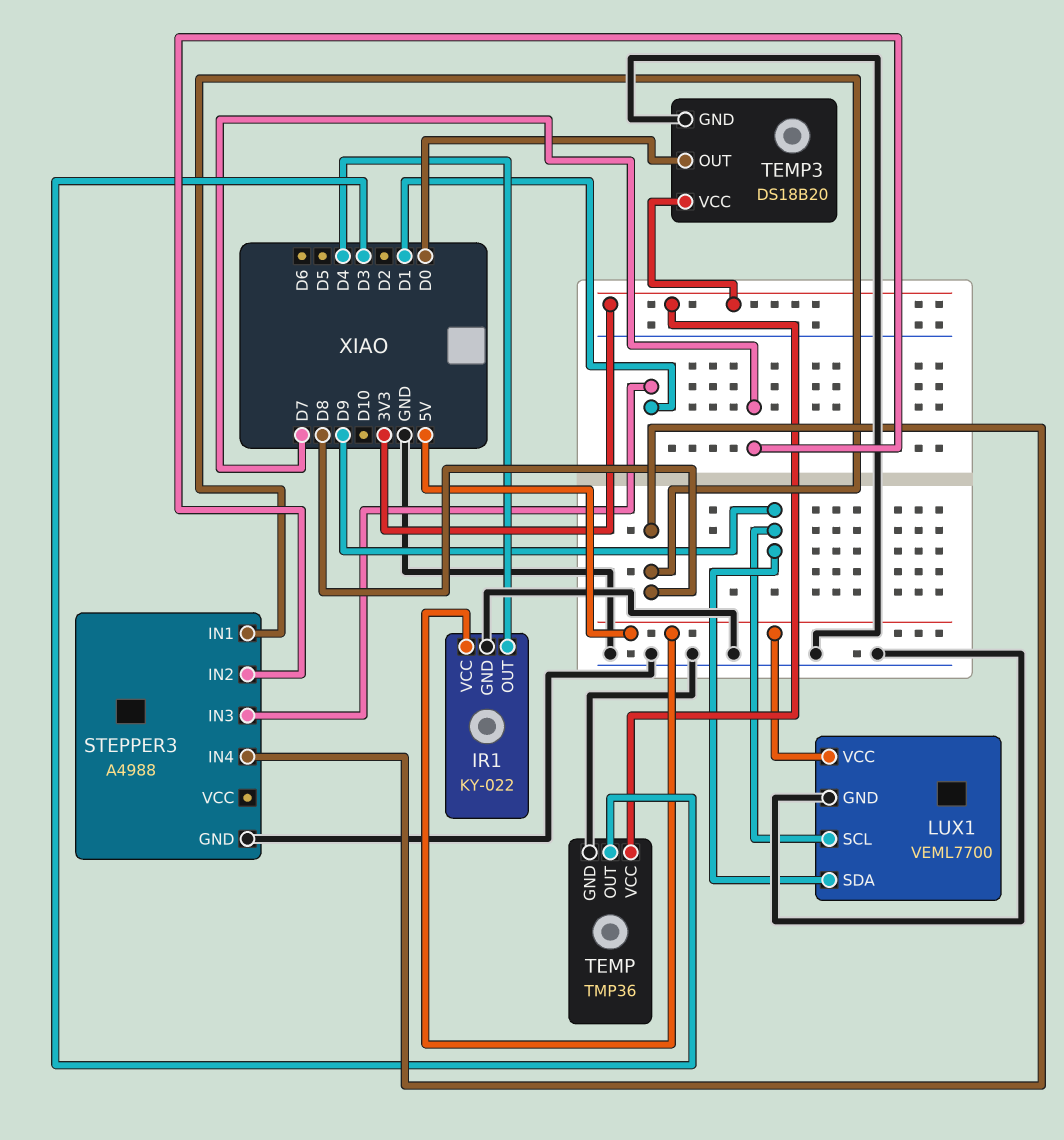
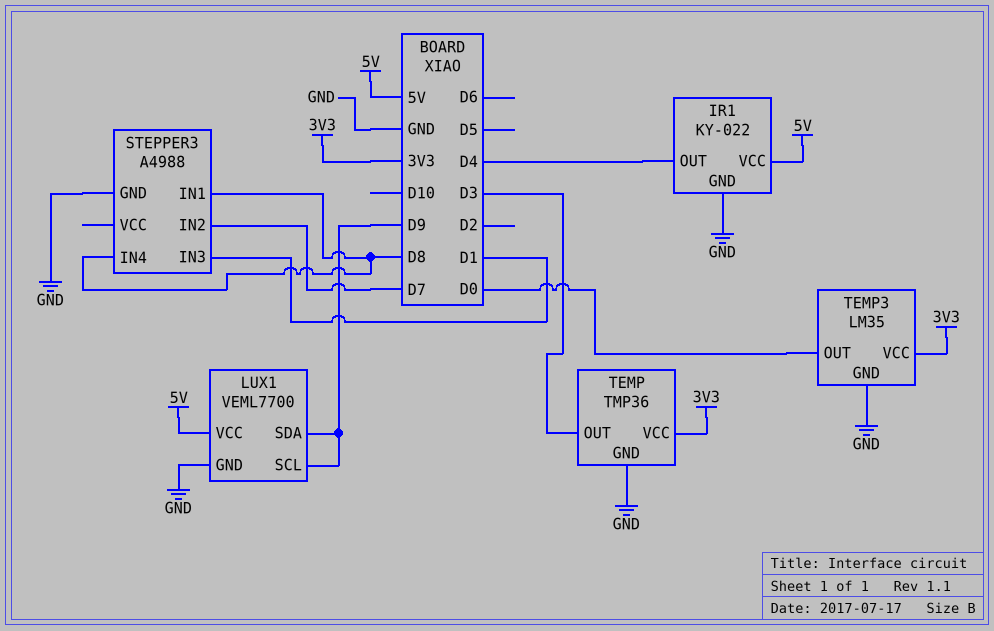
TEMP3: DS18B20 -> LM35

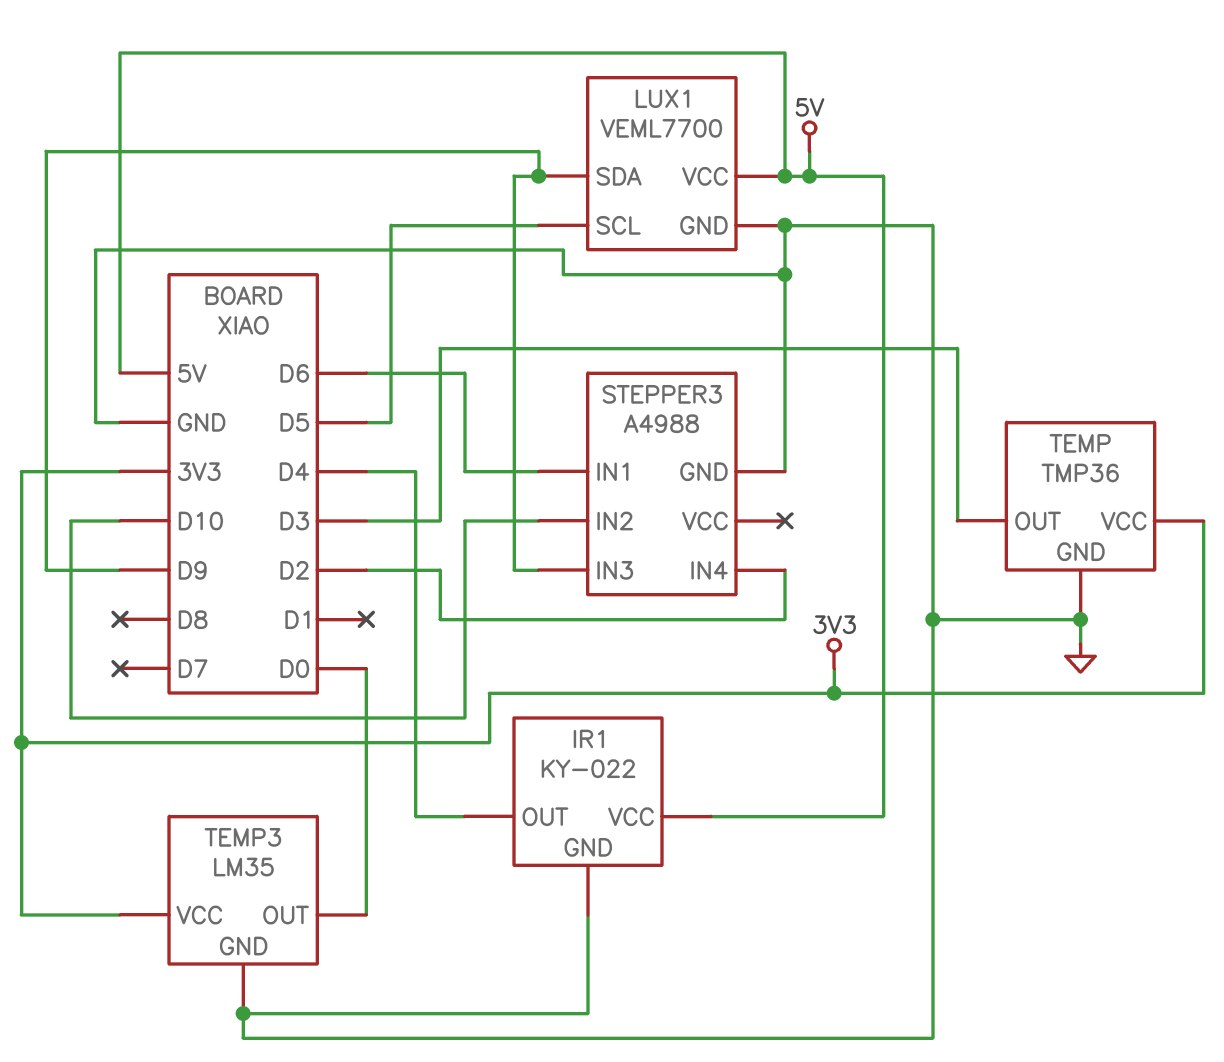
LUX1 pin SCL: D9 -> D5
STEPPER3 pin IN1: D8 -> D6
STEPPER3 pin IN2: D7 -> D10
STEPPER3 pin IN3: D1 -> D9
STEPPER3 pin IN4: D8 -> D2

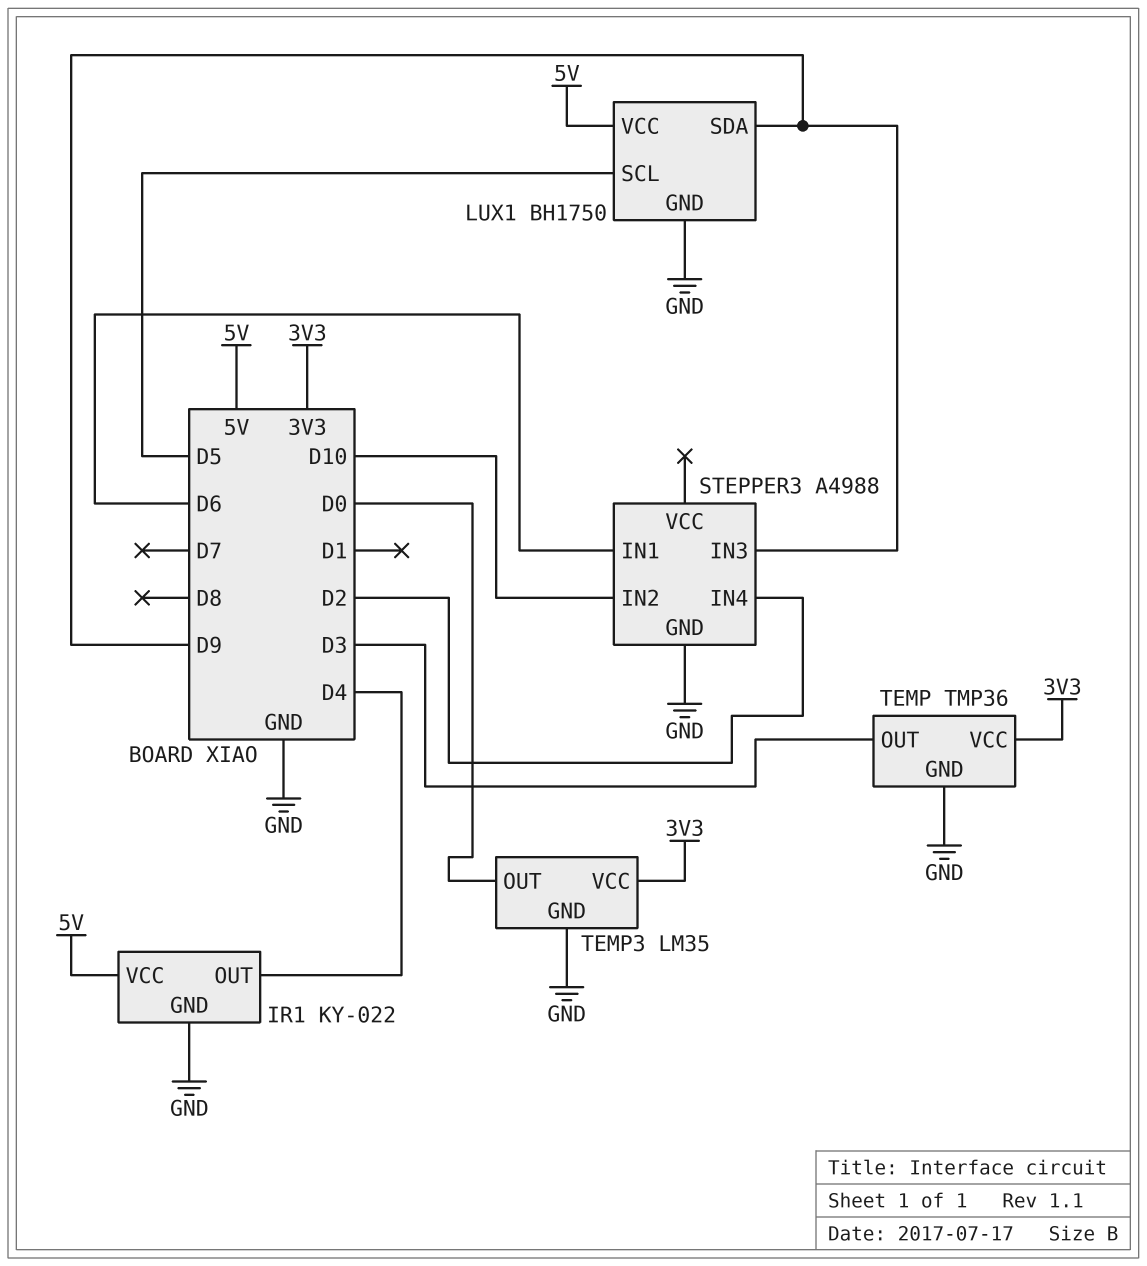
LUX1: VEML7700 -> BH1750

